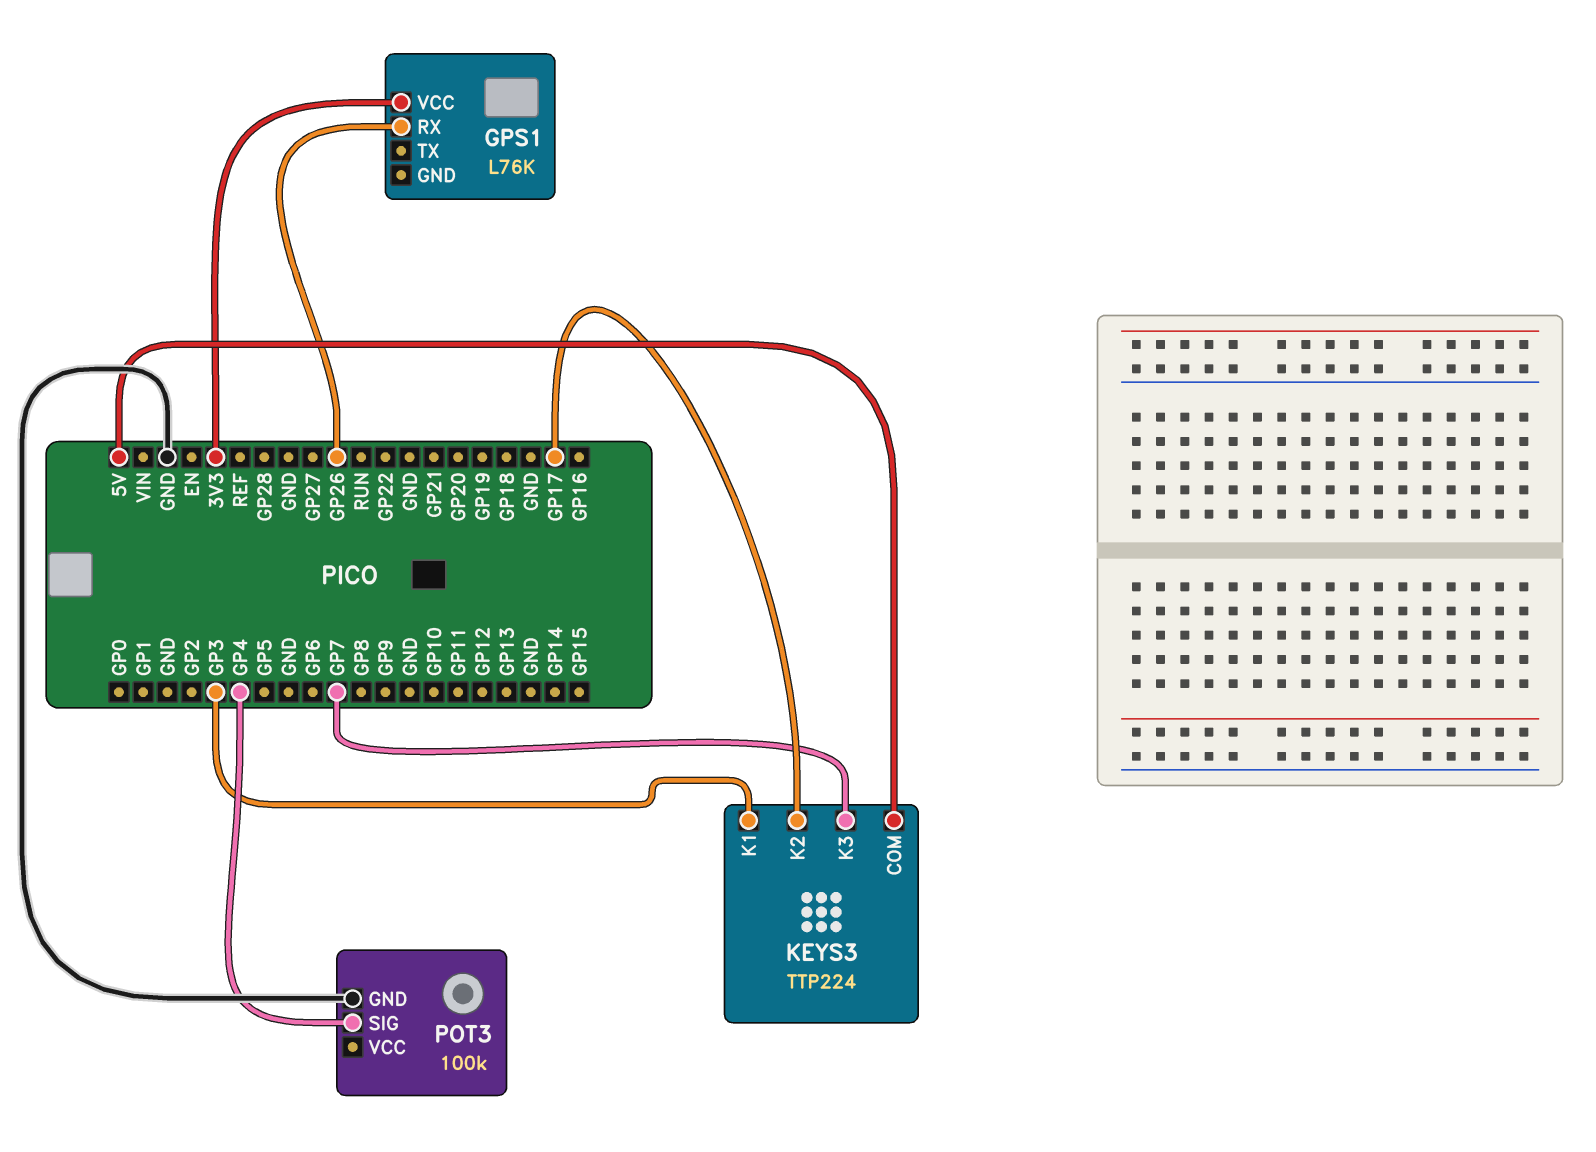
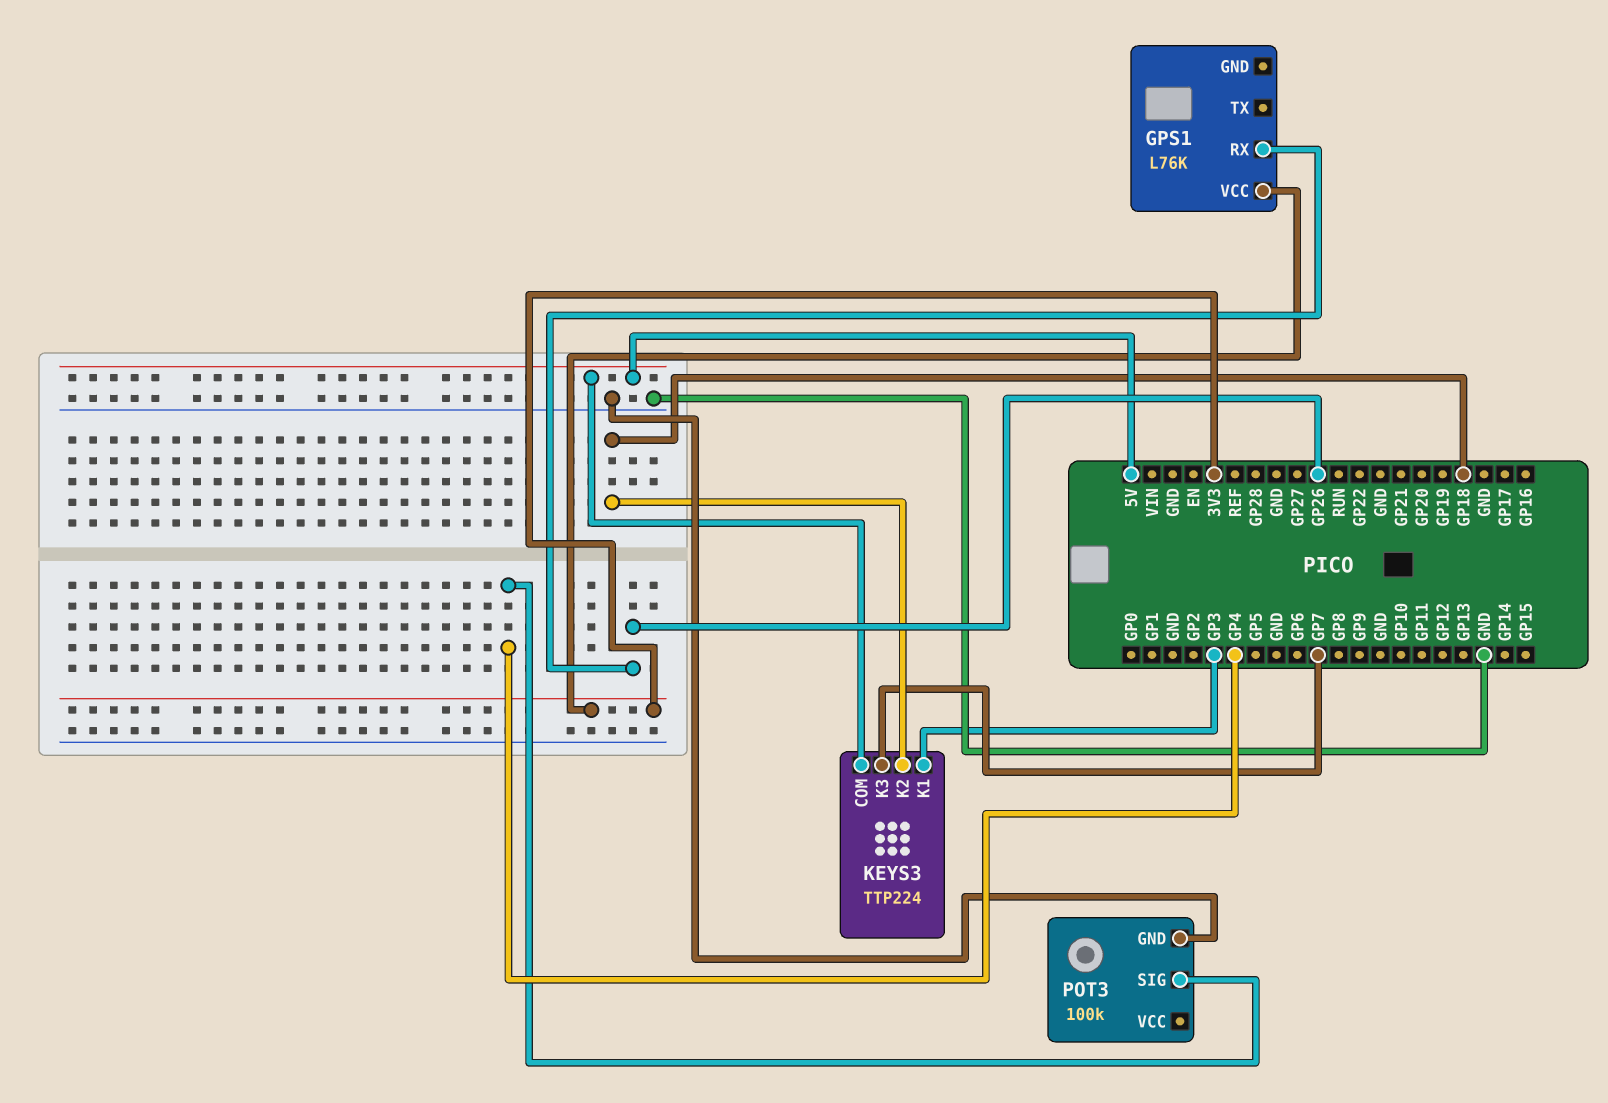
KEYS3 pin K2: GP17 -> GP18

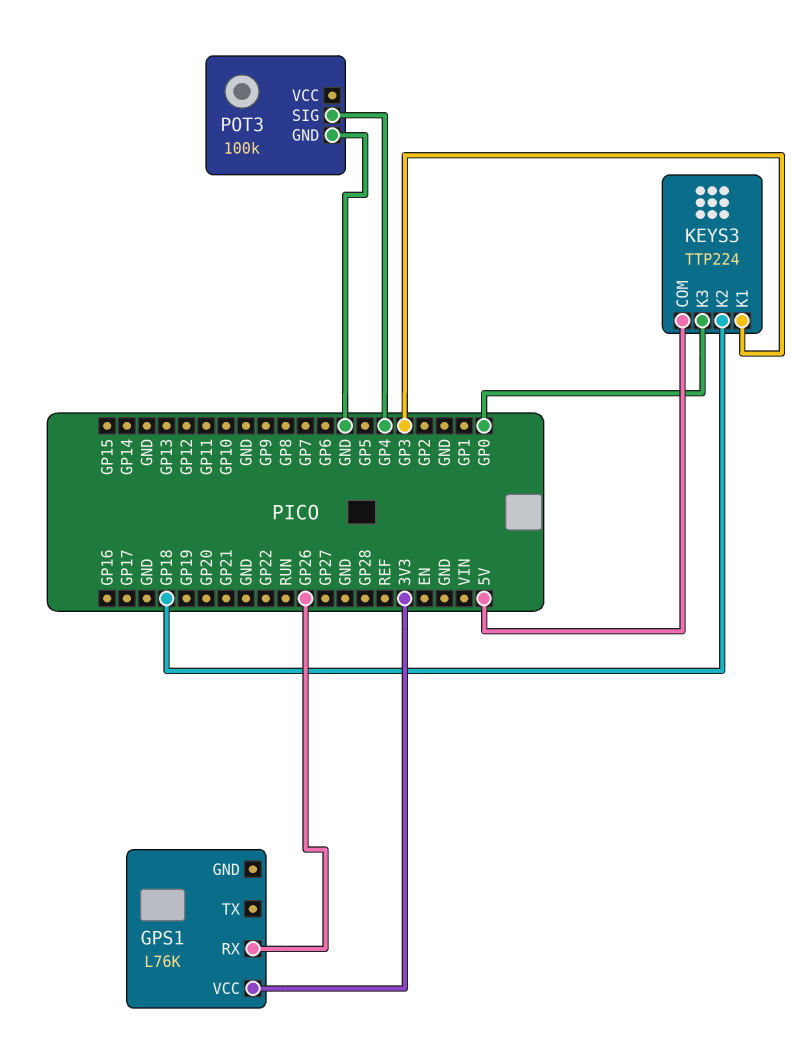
KEYS3 pin K3: GP7 -> GP0

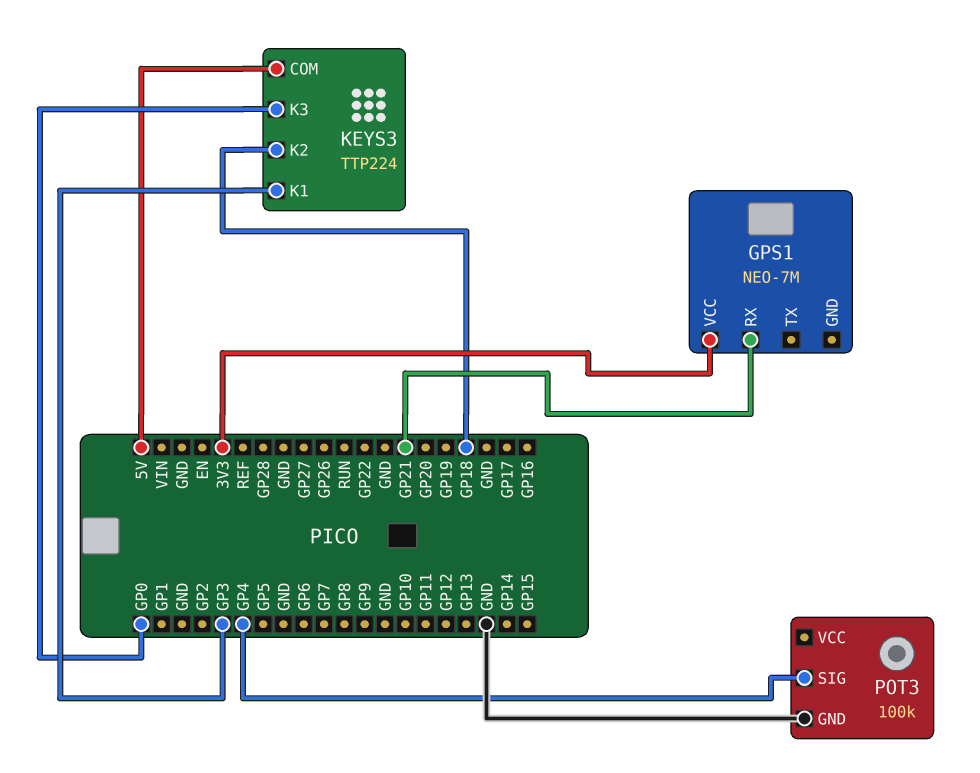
GPS1: L76K -> NEO-7M
GPS1 pin RX: GP26 -> GP21

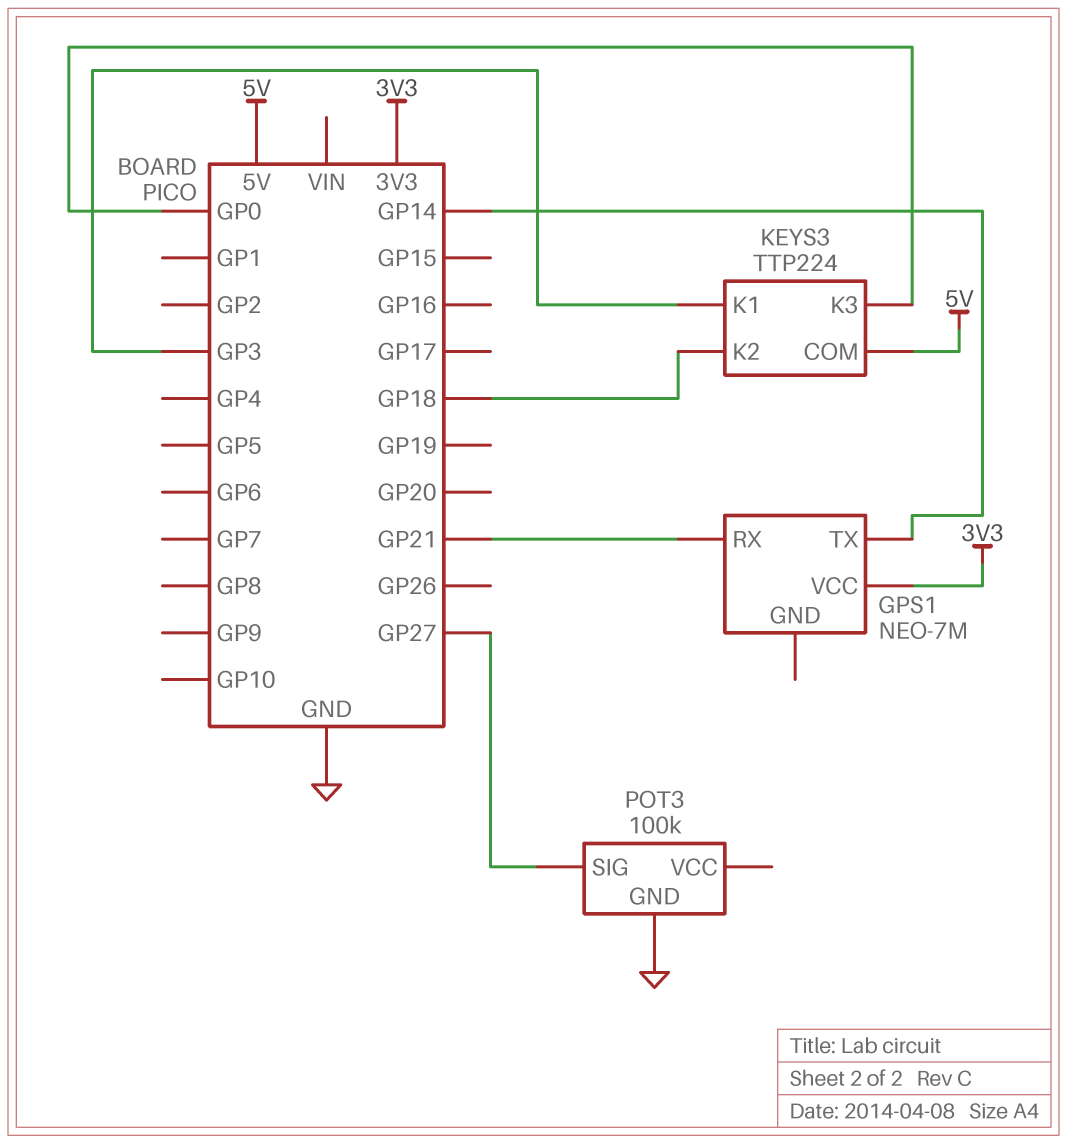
GPS1 pin TX: none -> GP14
POT3 pin SIG: GP4 -> GP27

